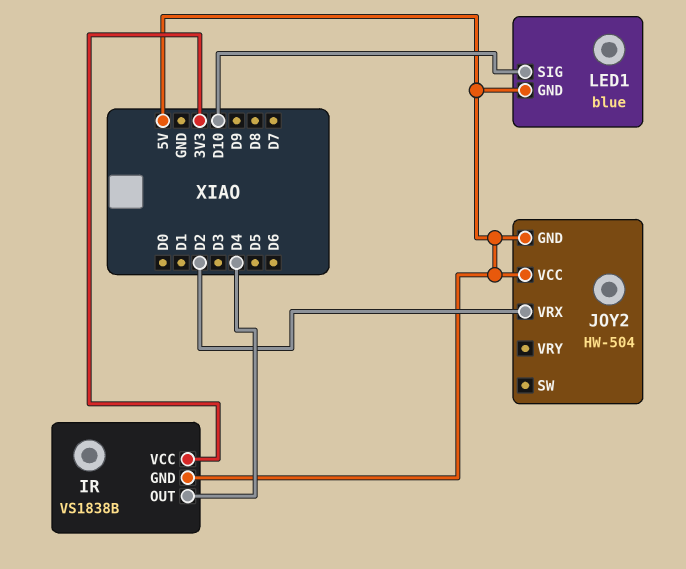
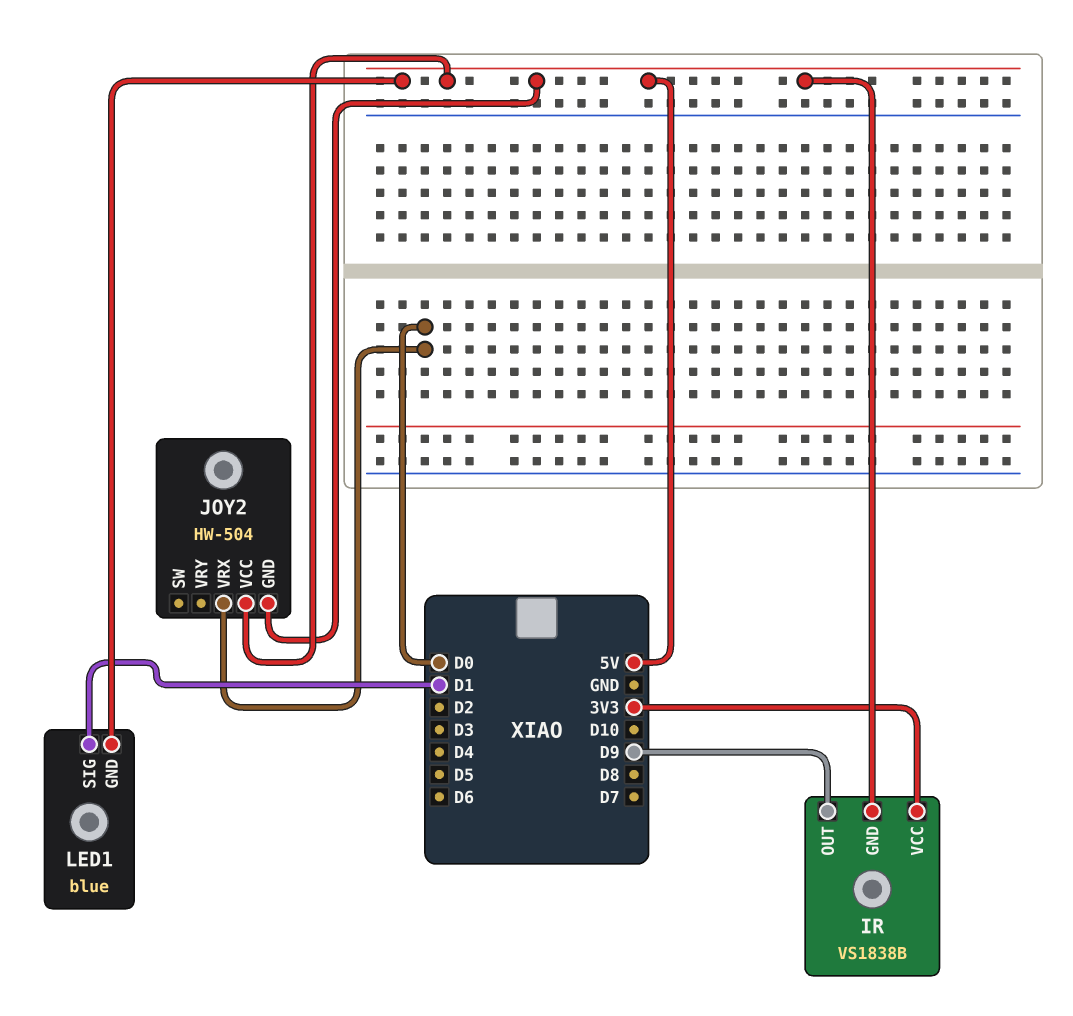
IR pin OUT: D4 -> D9
JOY2 pin VRX: D2 -> D0
LED1 pin SIG: D10 -> D1

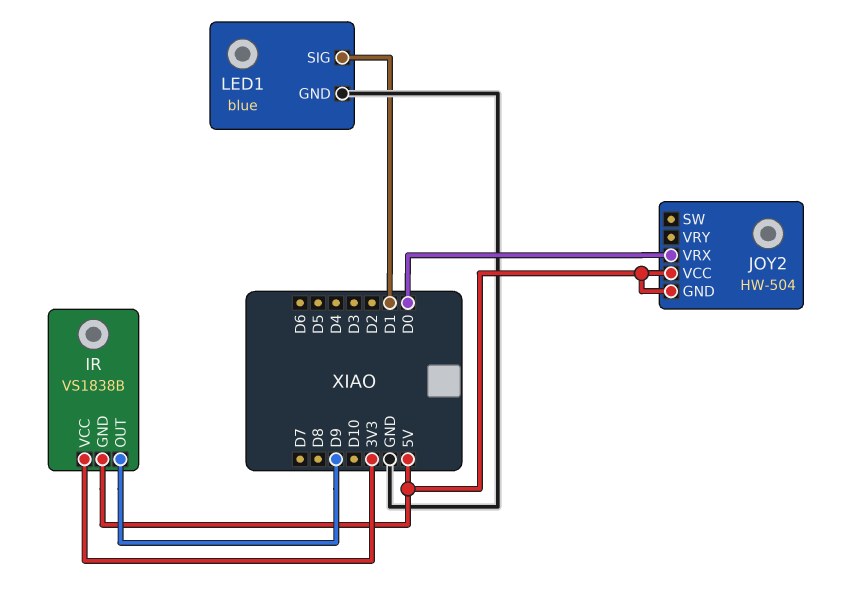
LED1 pin GND: 5V -> GND

